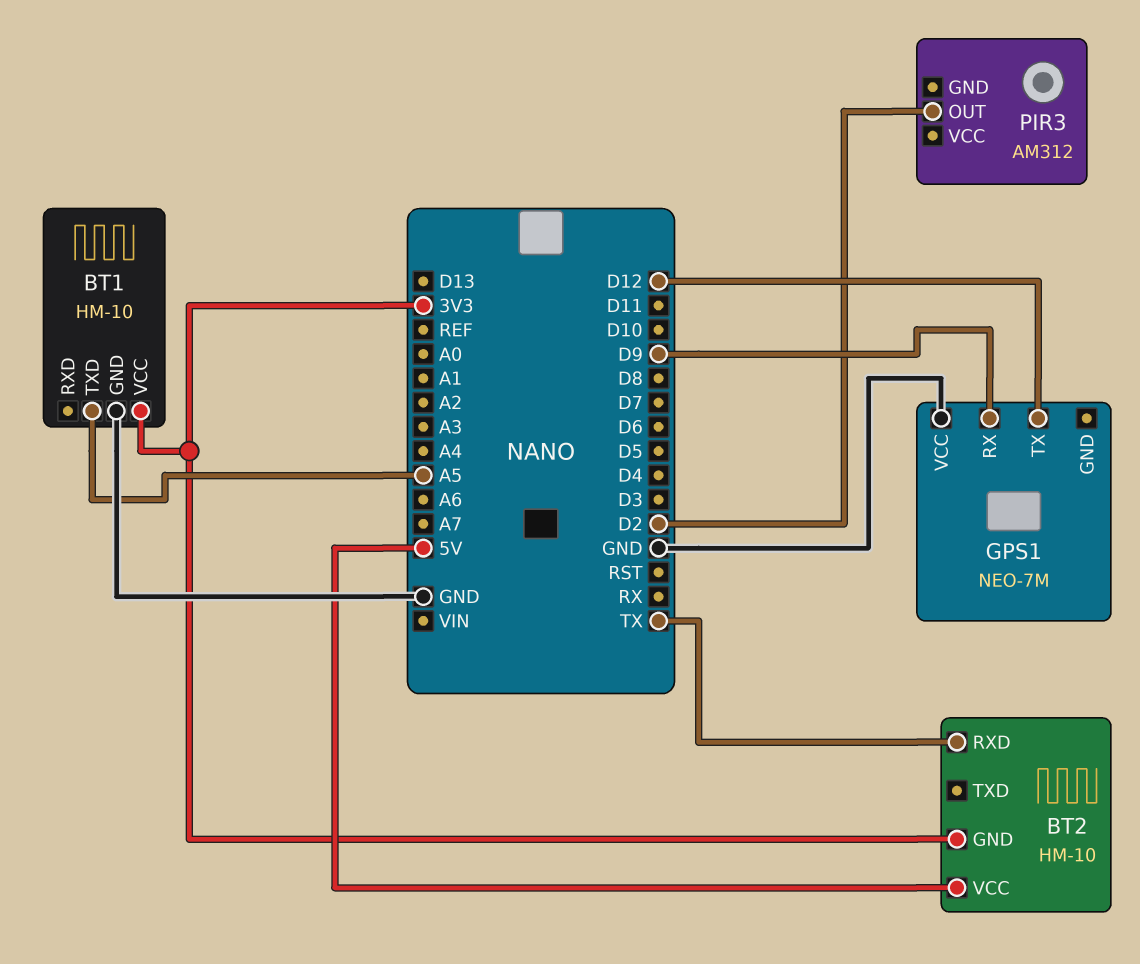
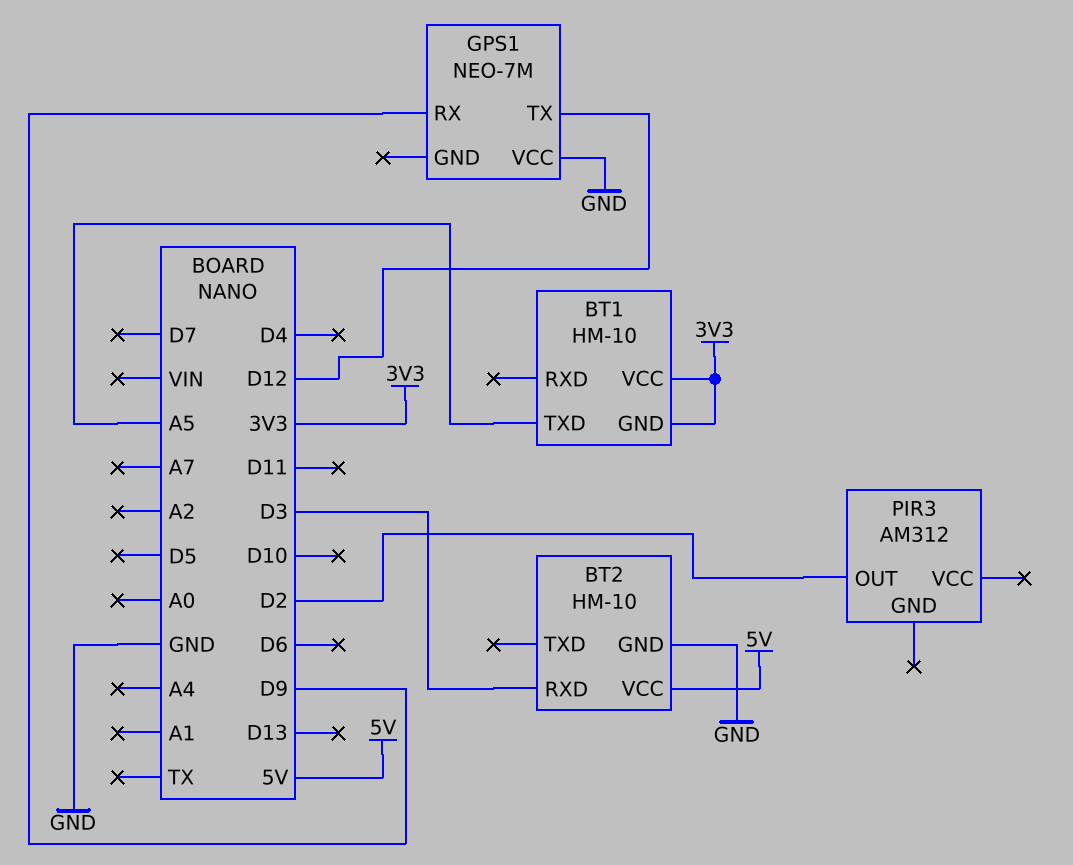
BT1 pin GND: GND -> 3V3
BT2 pin GND: 3V3 -> GND
BT2 pin RXD: TX -> D3

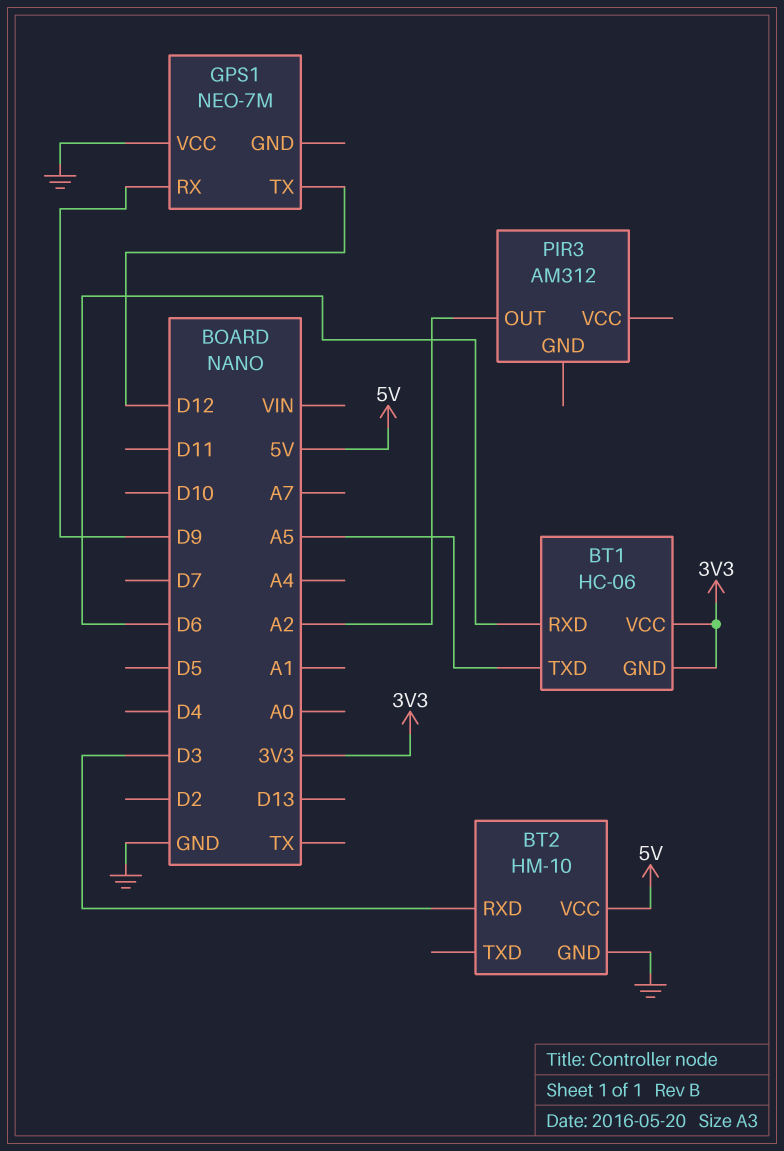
BT1: HM-10 -> HC-06
BT1 pin RXD: none -> D6
PIR3 pin OUT: D2 -> A2

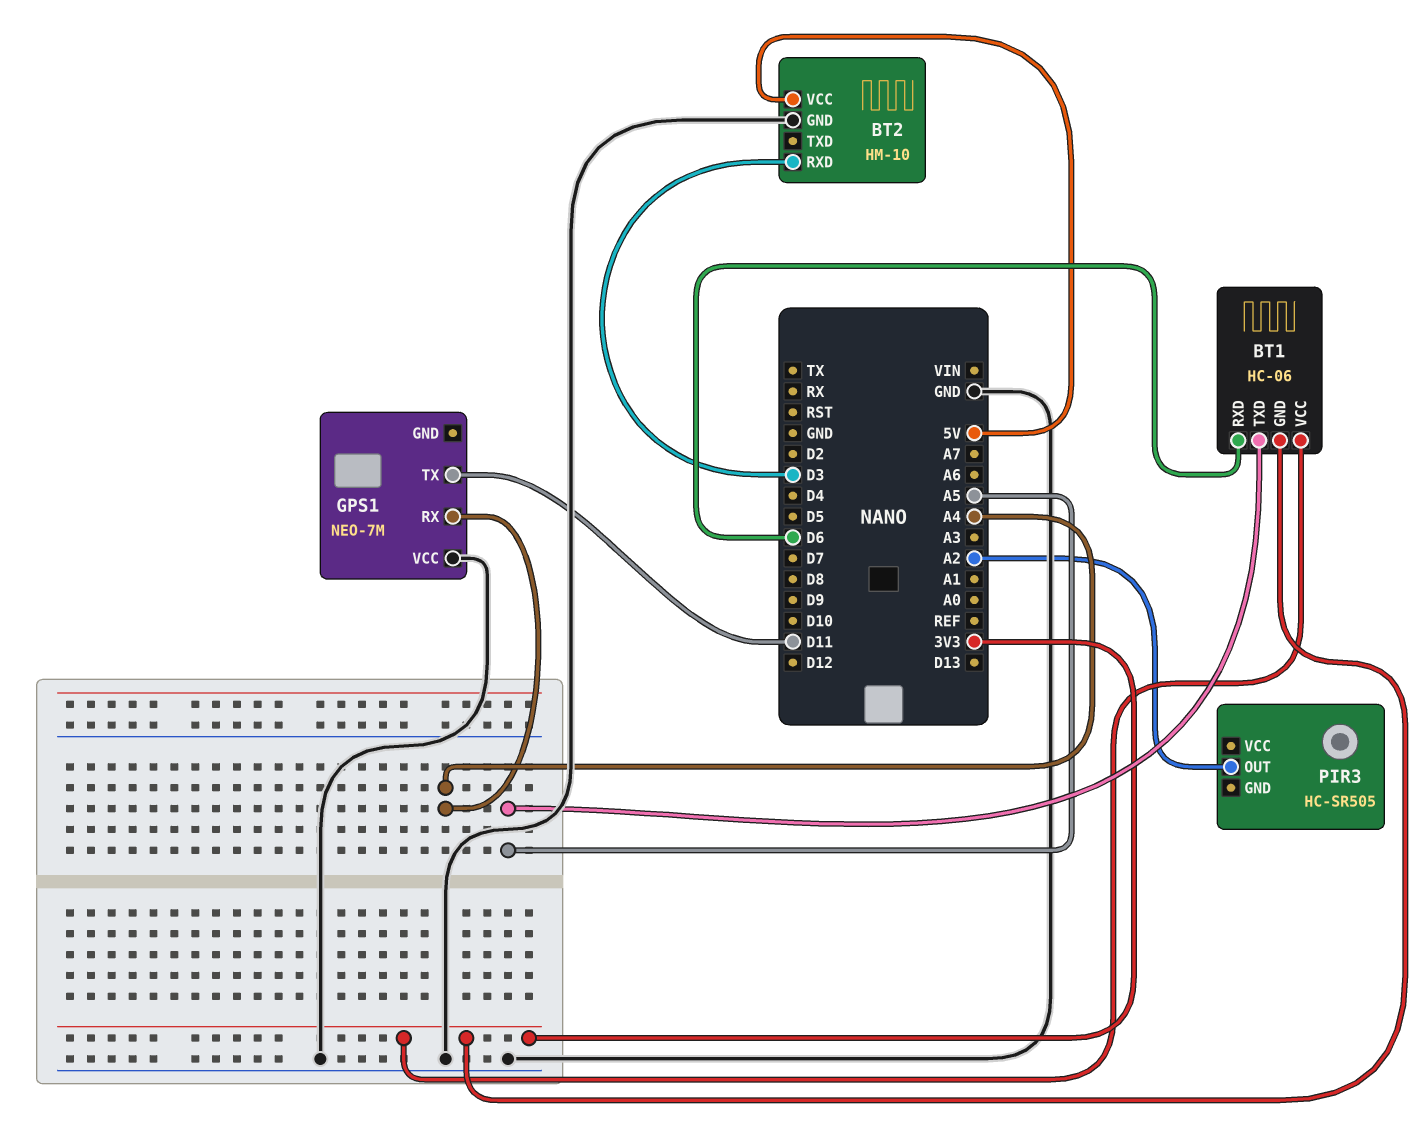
GPS1 pin RX: D9 -> A4
GPS1 pin TX: D12 -> D11
PIR3: AM312 -> HC-SR505

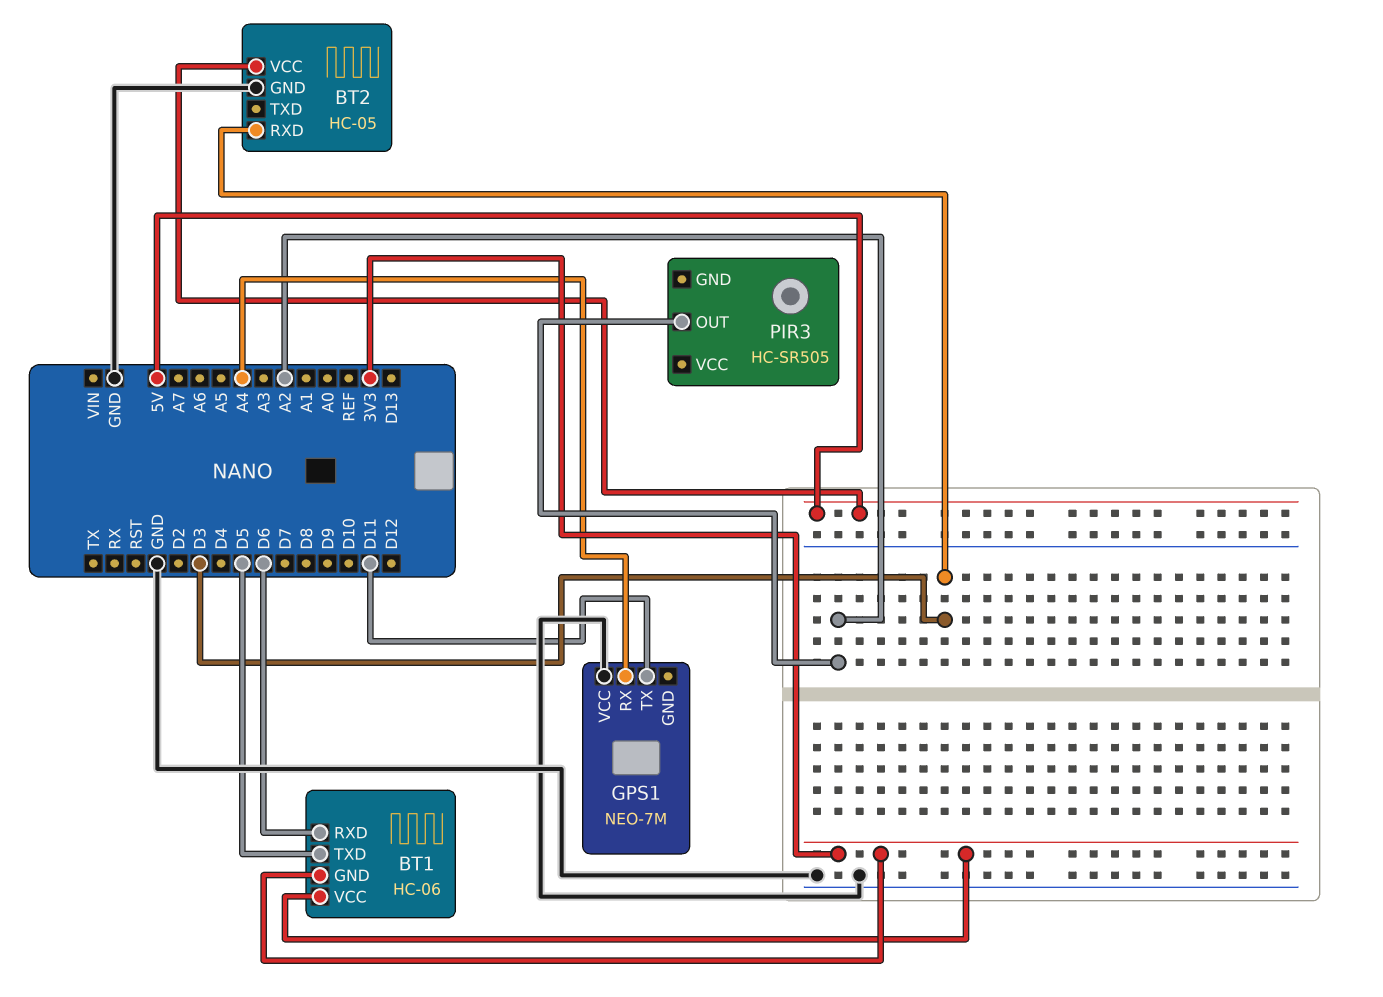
BT1 pin TXD: A5 -> D5
BT2: HM-10 -> HC-05

